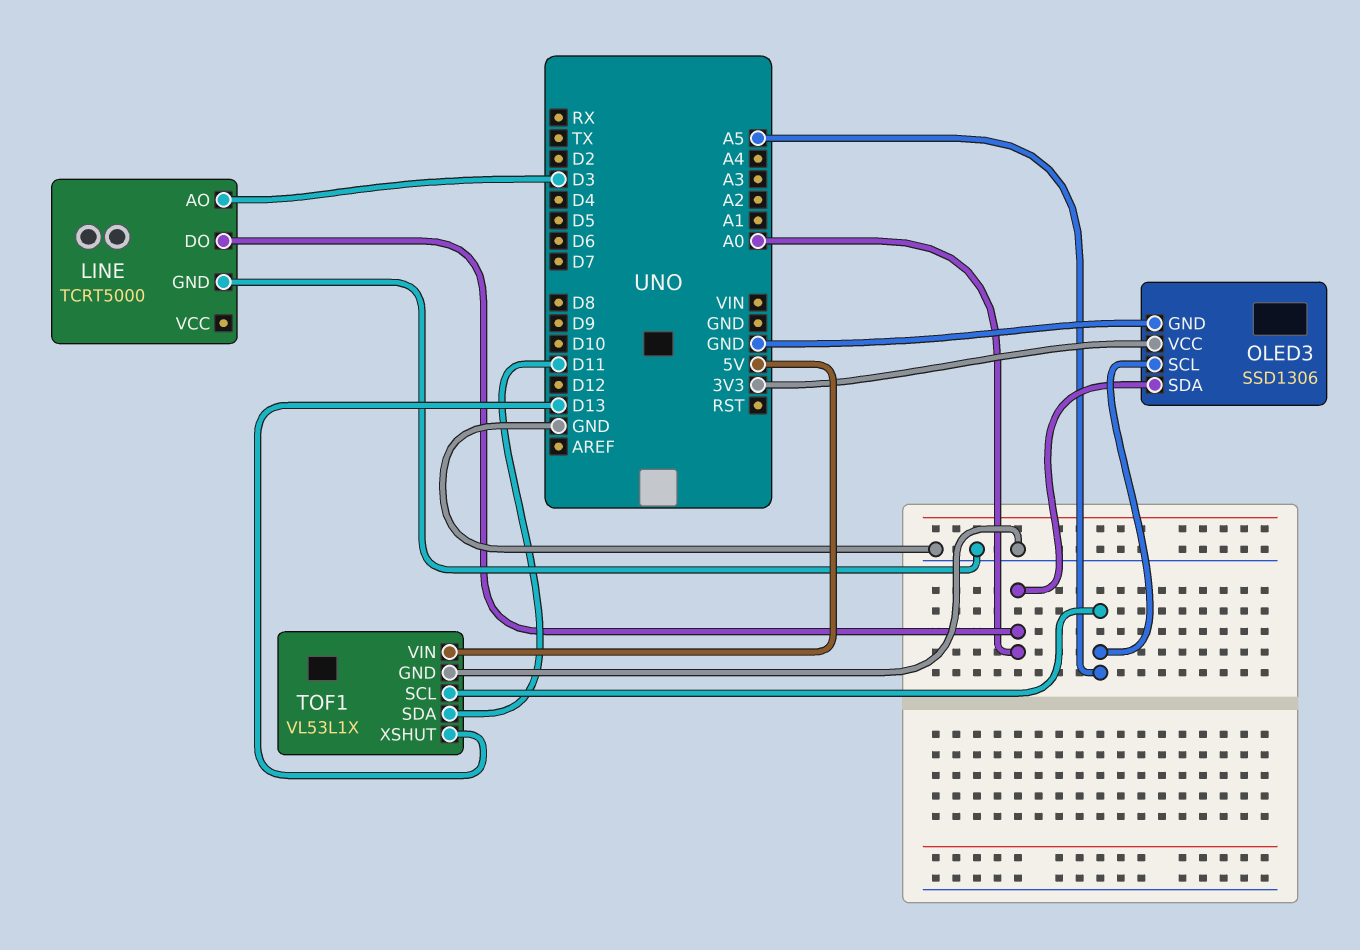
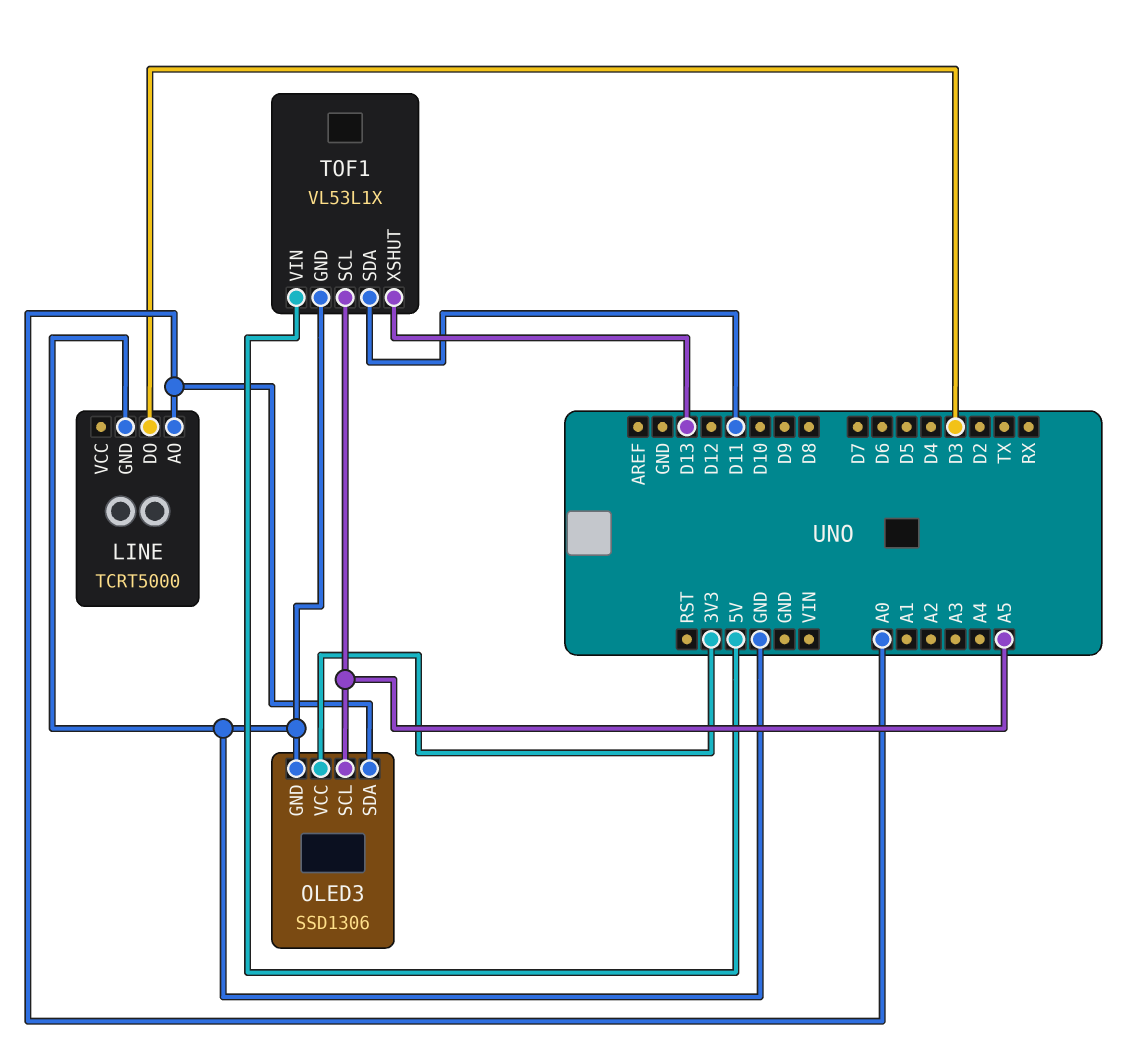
LINE pin AO: D3 -> A0
LINE pin DO: A0 -> D3

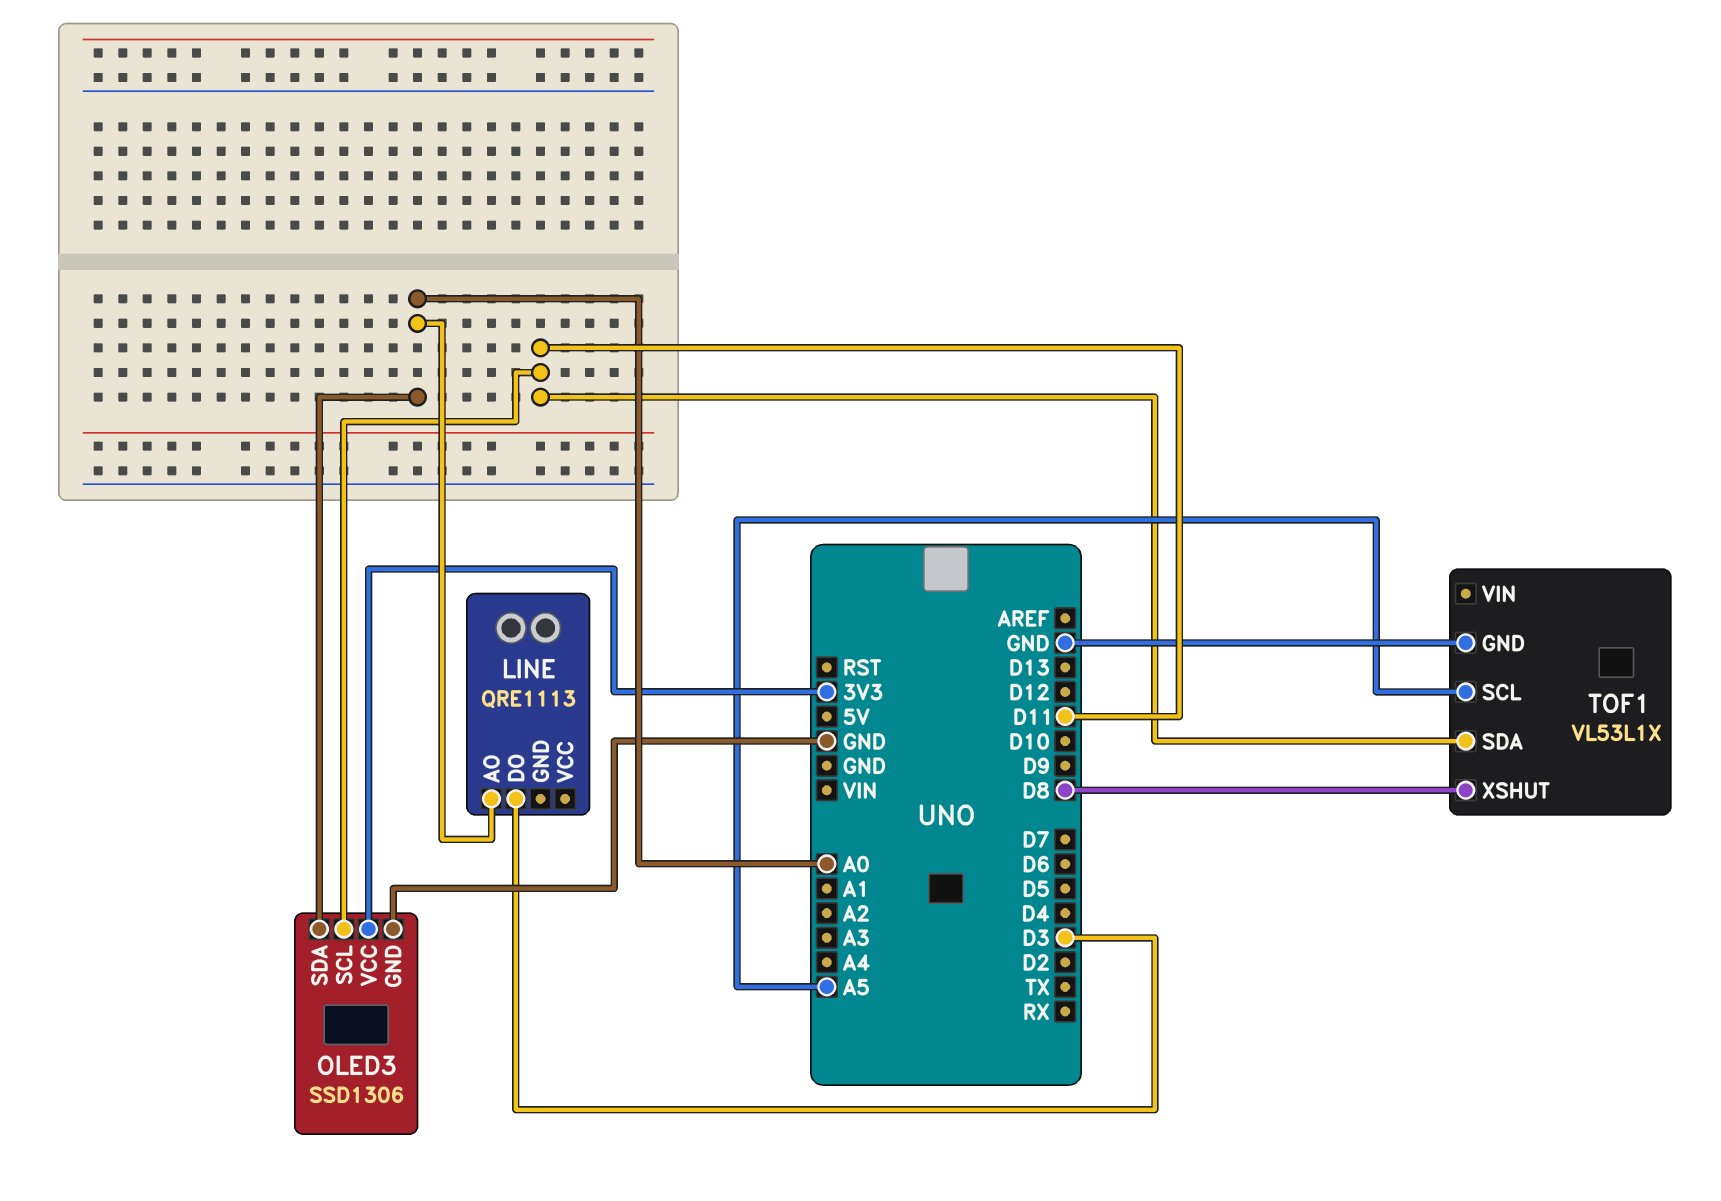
LINE: TCRT5000 -> QRE1113
LINE pin GND: GND -> none
OLED3 pin SCL: A5 -> D11
TOF1 pin VIN: 5V -> none
TOF1 pin XSHUT: D13 -> D8

